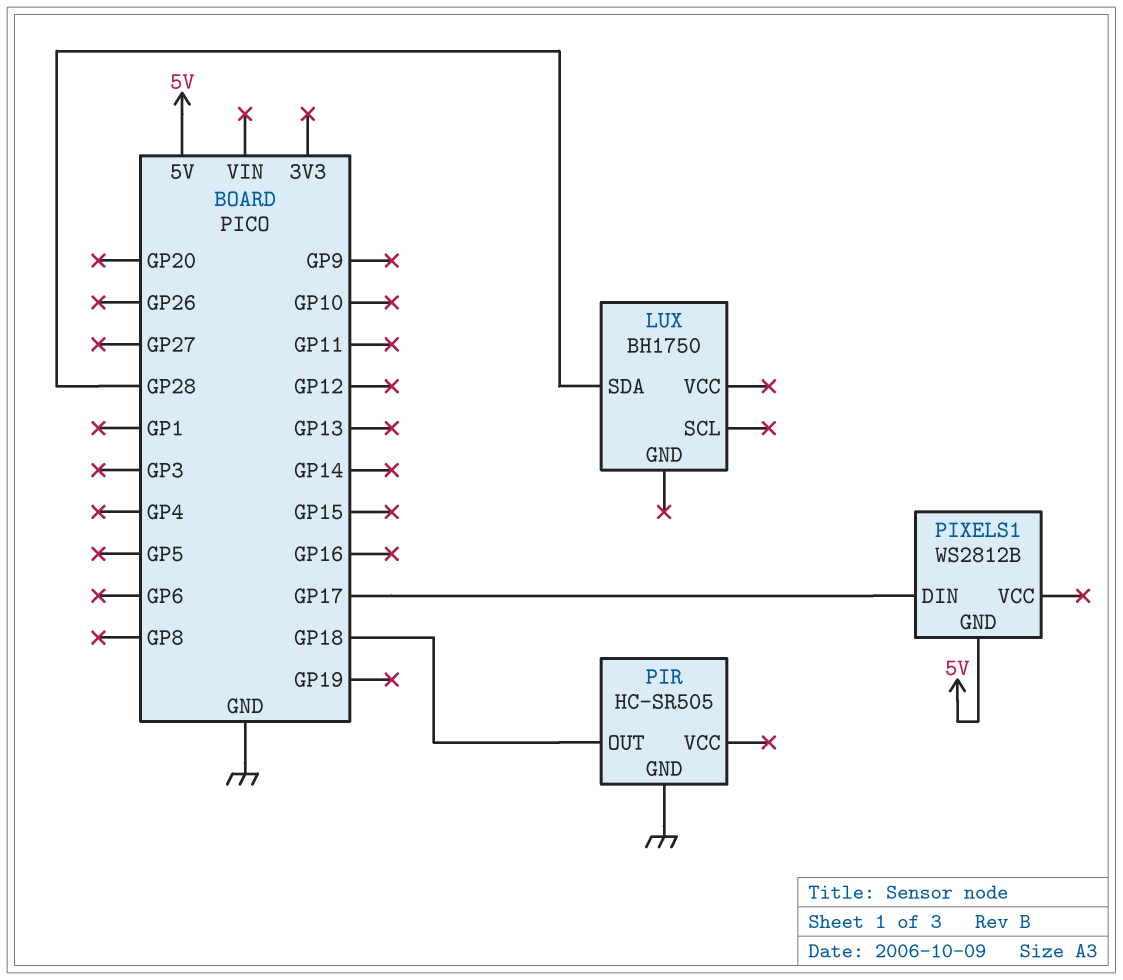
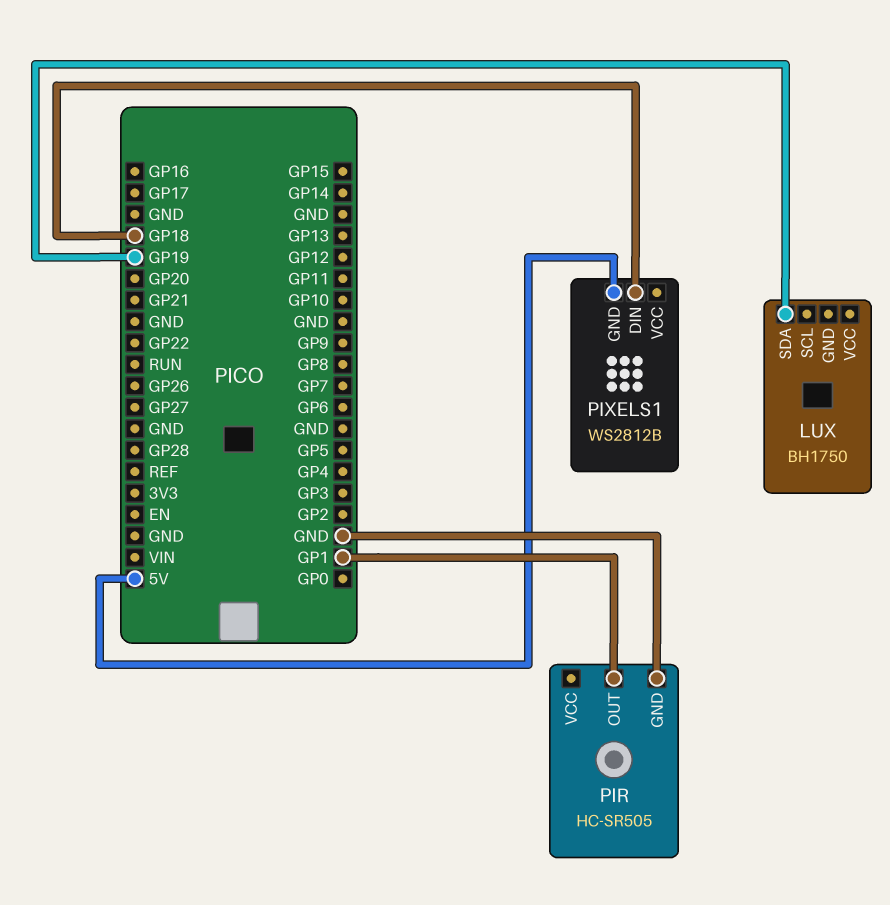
LUX pin SDA: GP28 -> GP19
PIR pin OUT: GP18 -> GP1
PIXELS1 pin DIN: GP17 -> GP18

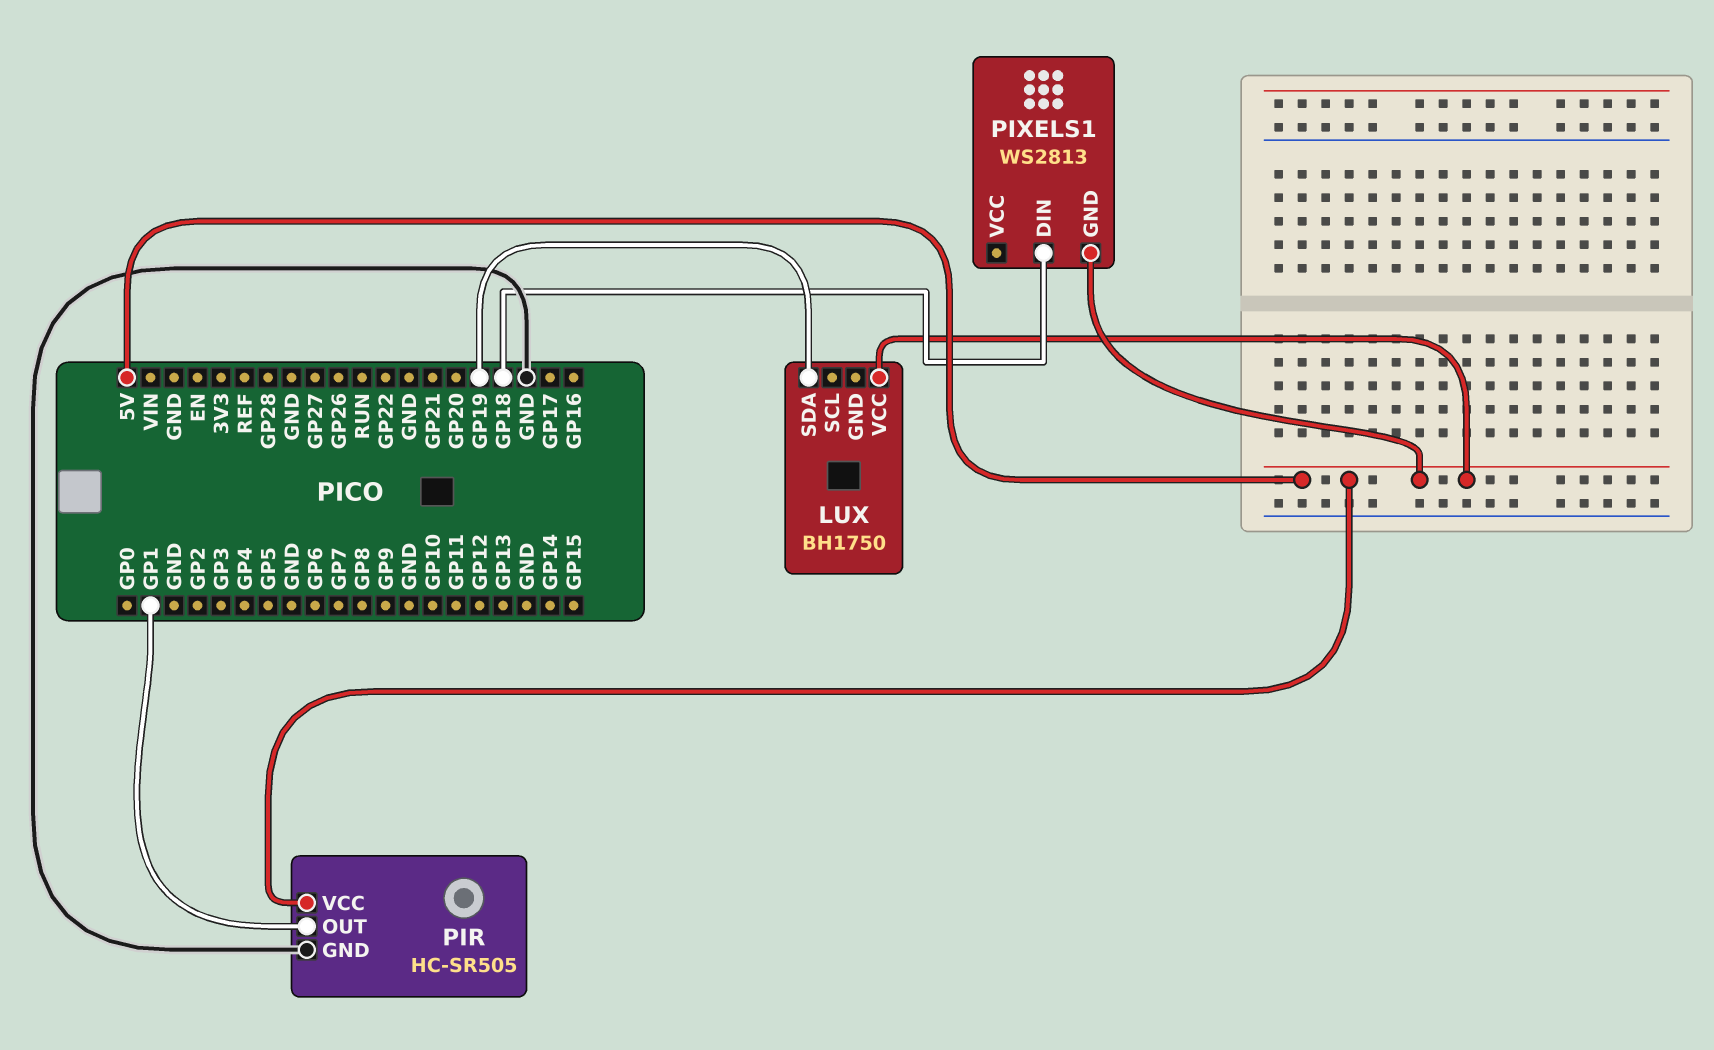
LUX pin VCC: none -> 5V
PIR pin VCC: none -> 5V
PIXELS1: WS2812B -> WS2813

